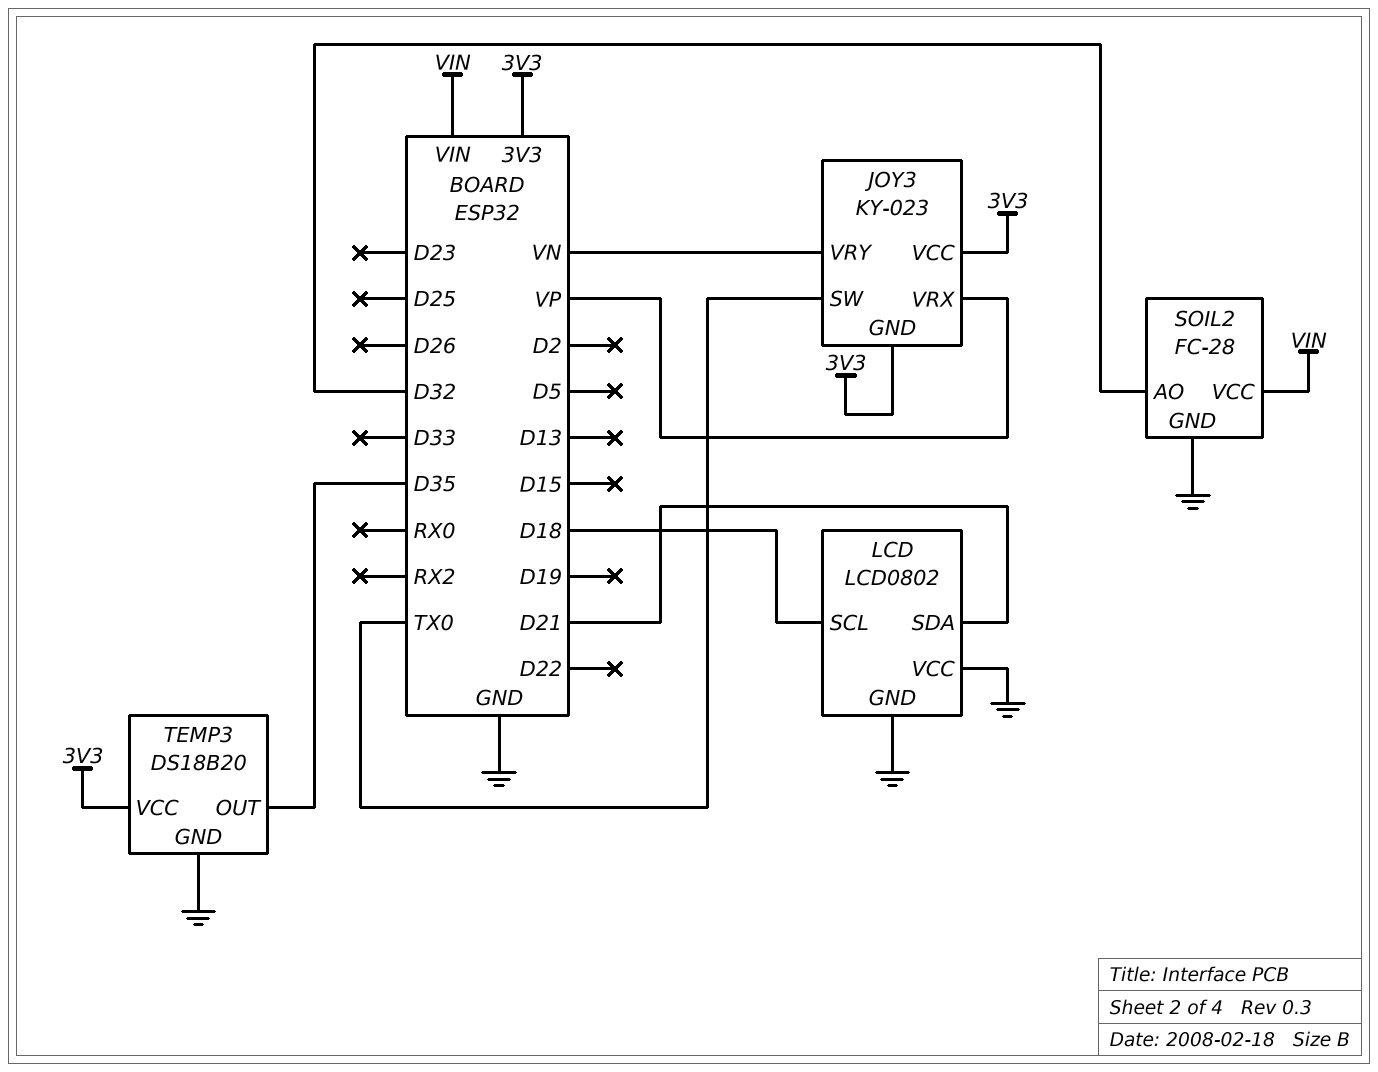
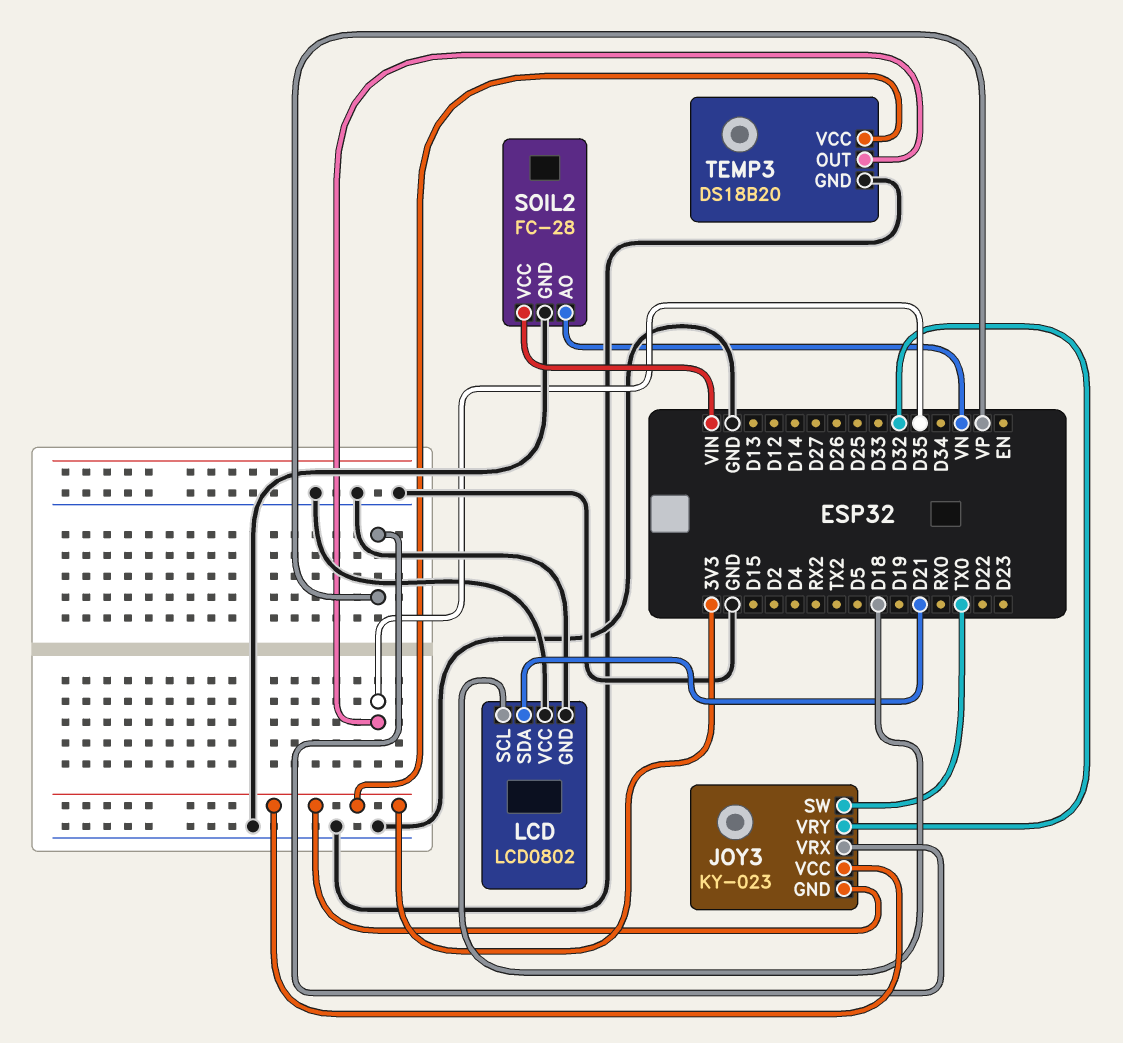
JOY3 pin VRY: VN -> D32
SOIL2 pin AO: D32 -> VN

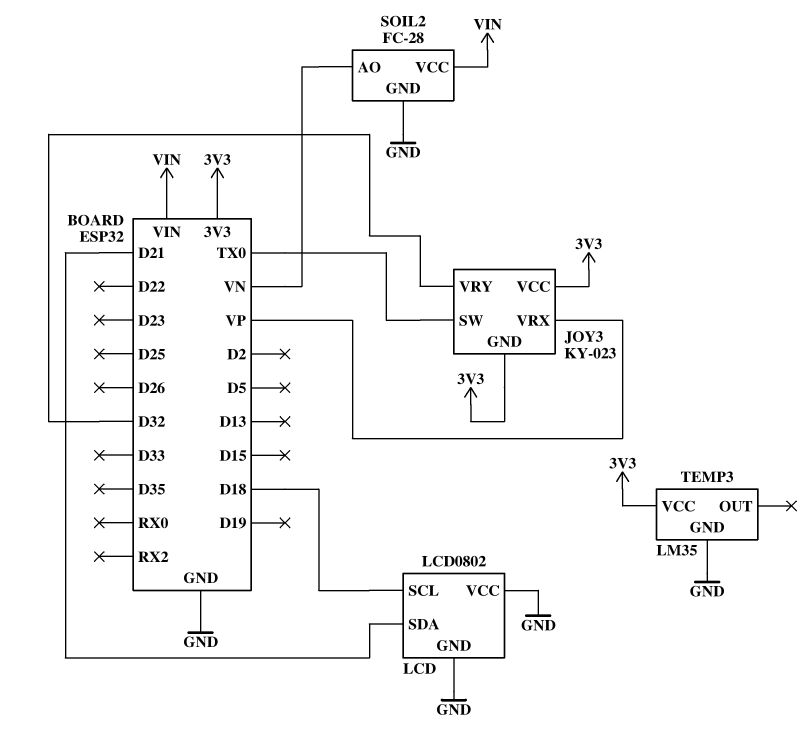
TEMP3: DS18B20 -> LM35
TEMP3 pin OUT: D35 -> none

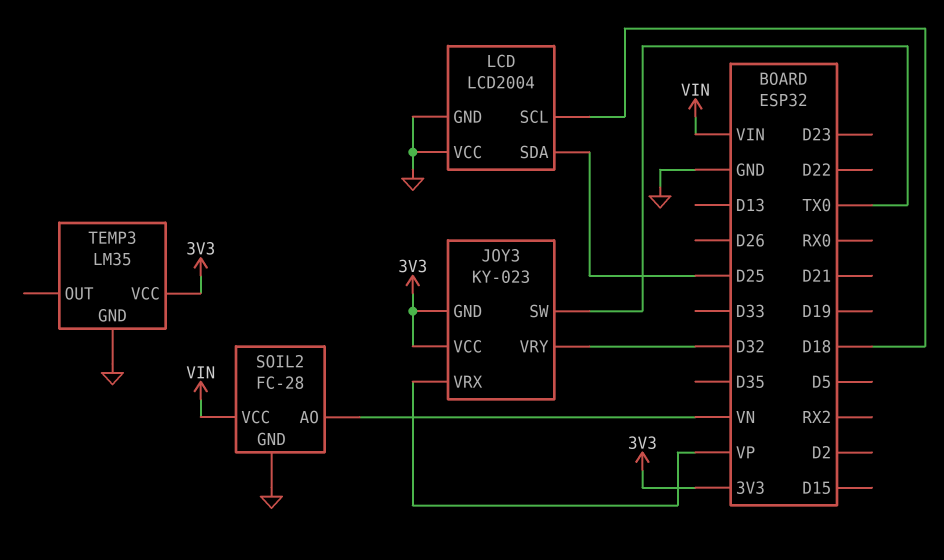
LCD: LCD0802 -> LCD2004
LCD pin SDA: D21 -> D25

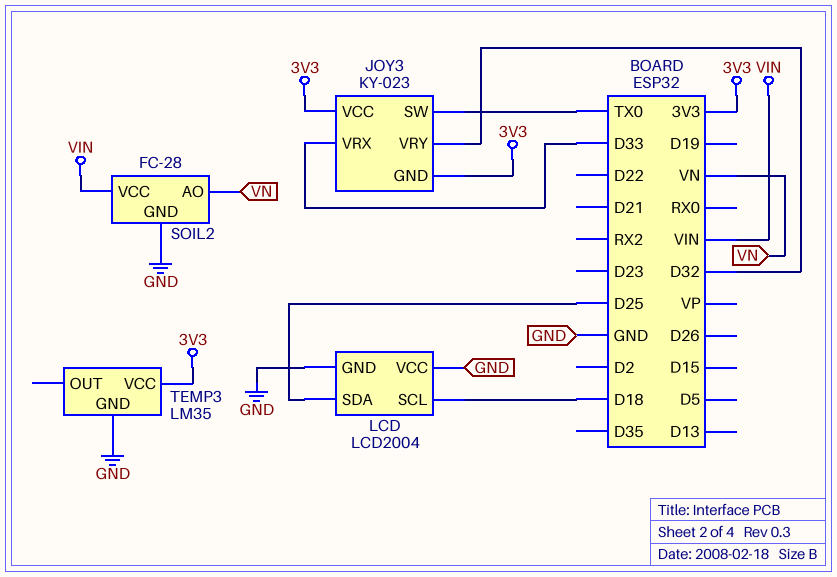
JOY3 pin VRX: VP -> D33

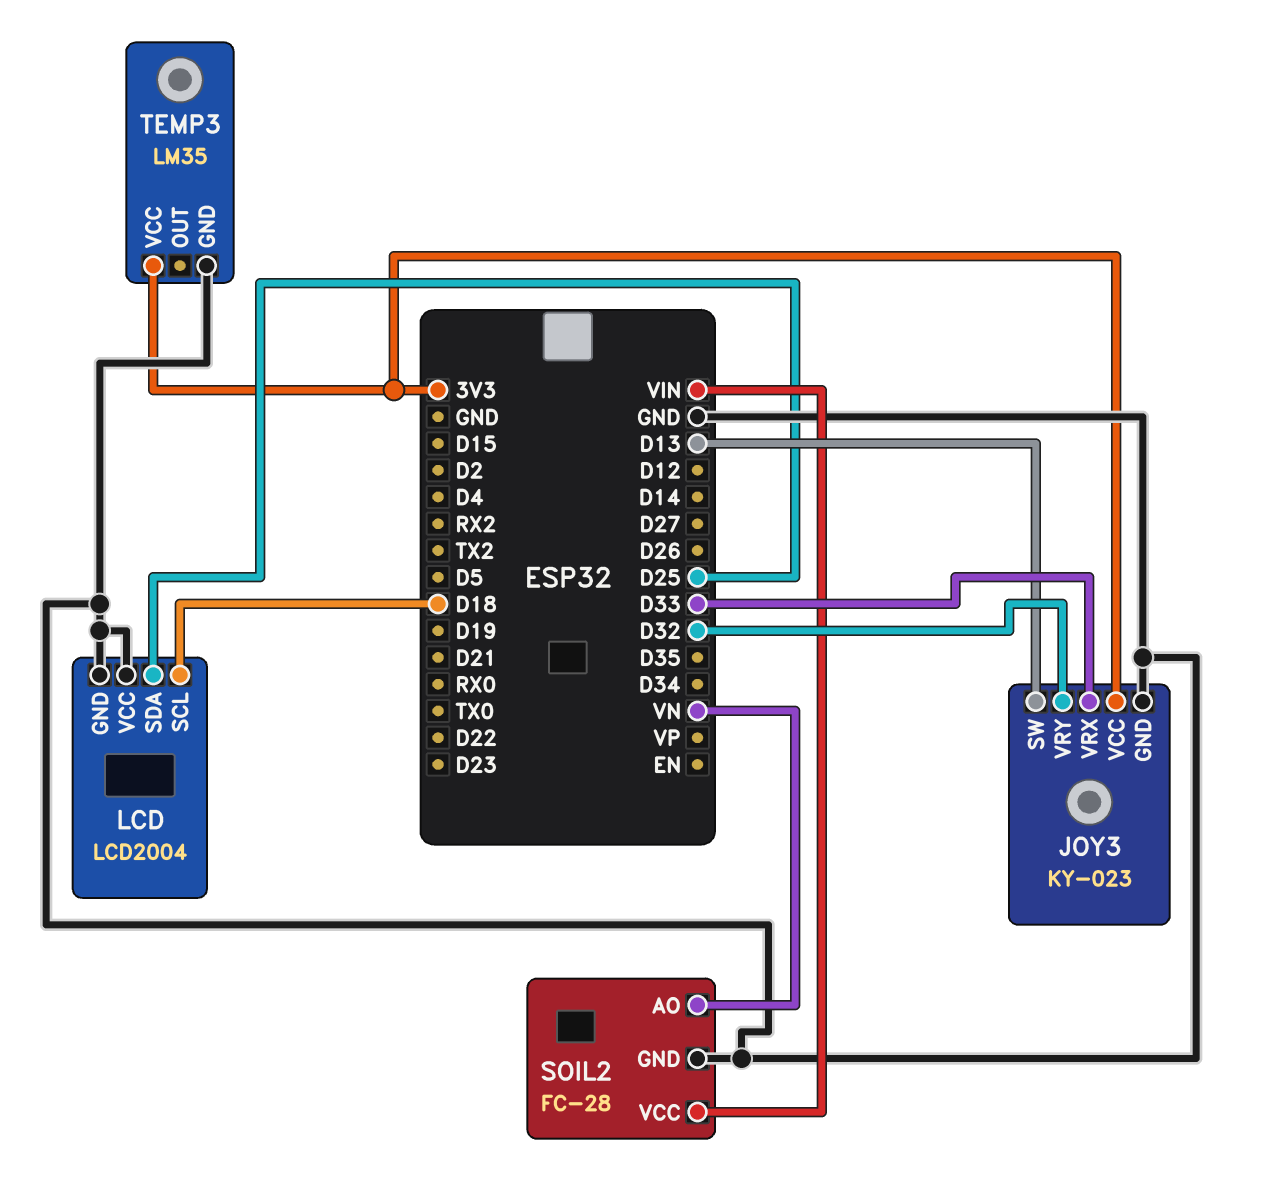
JOY3 pin GND: 3V3 -> GND
JOY3 pin SW: TX0 -> D13

